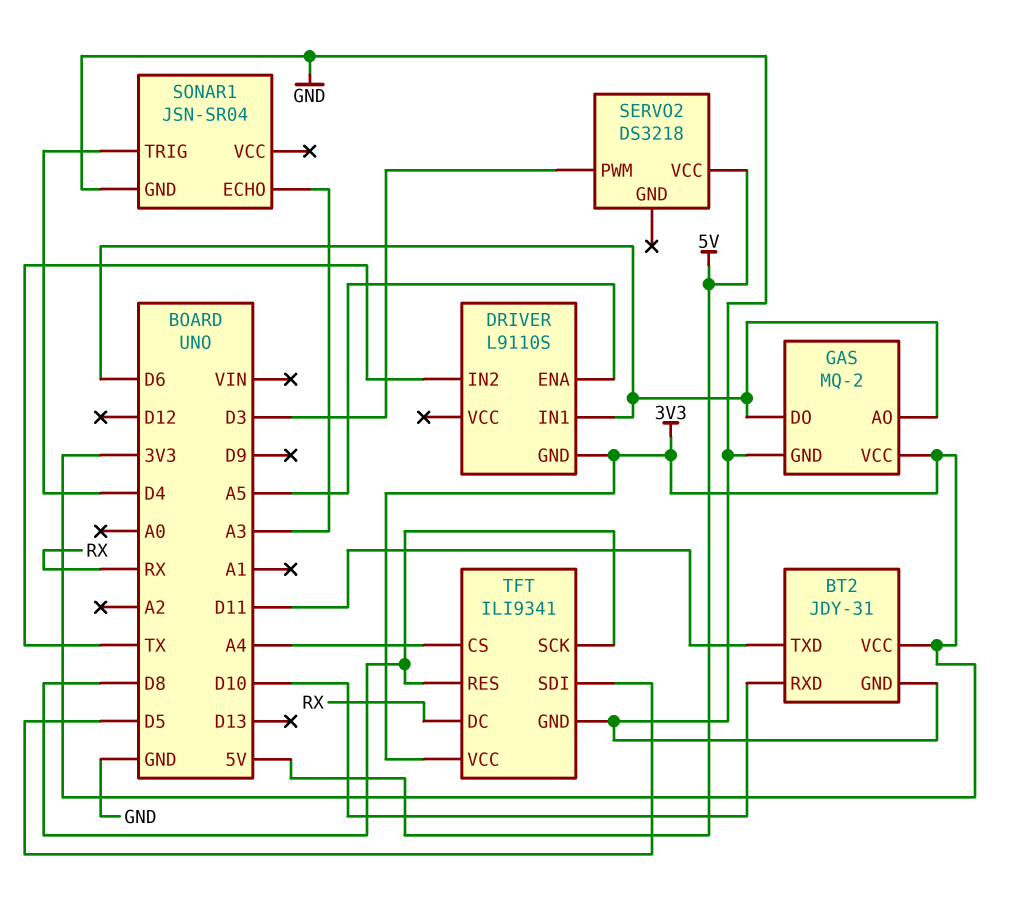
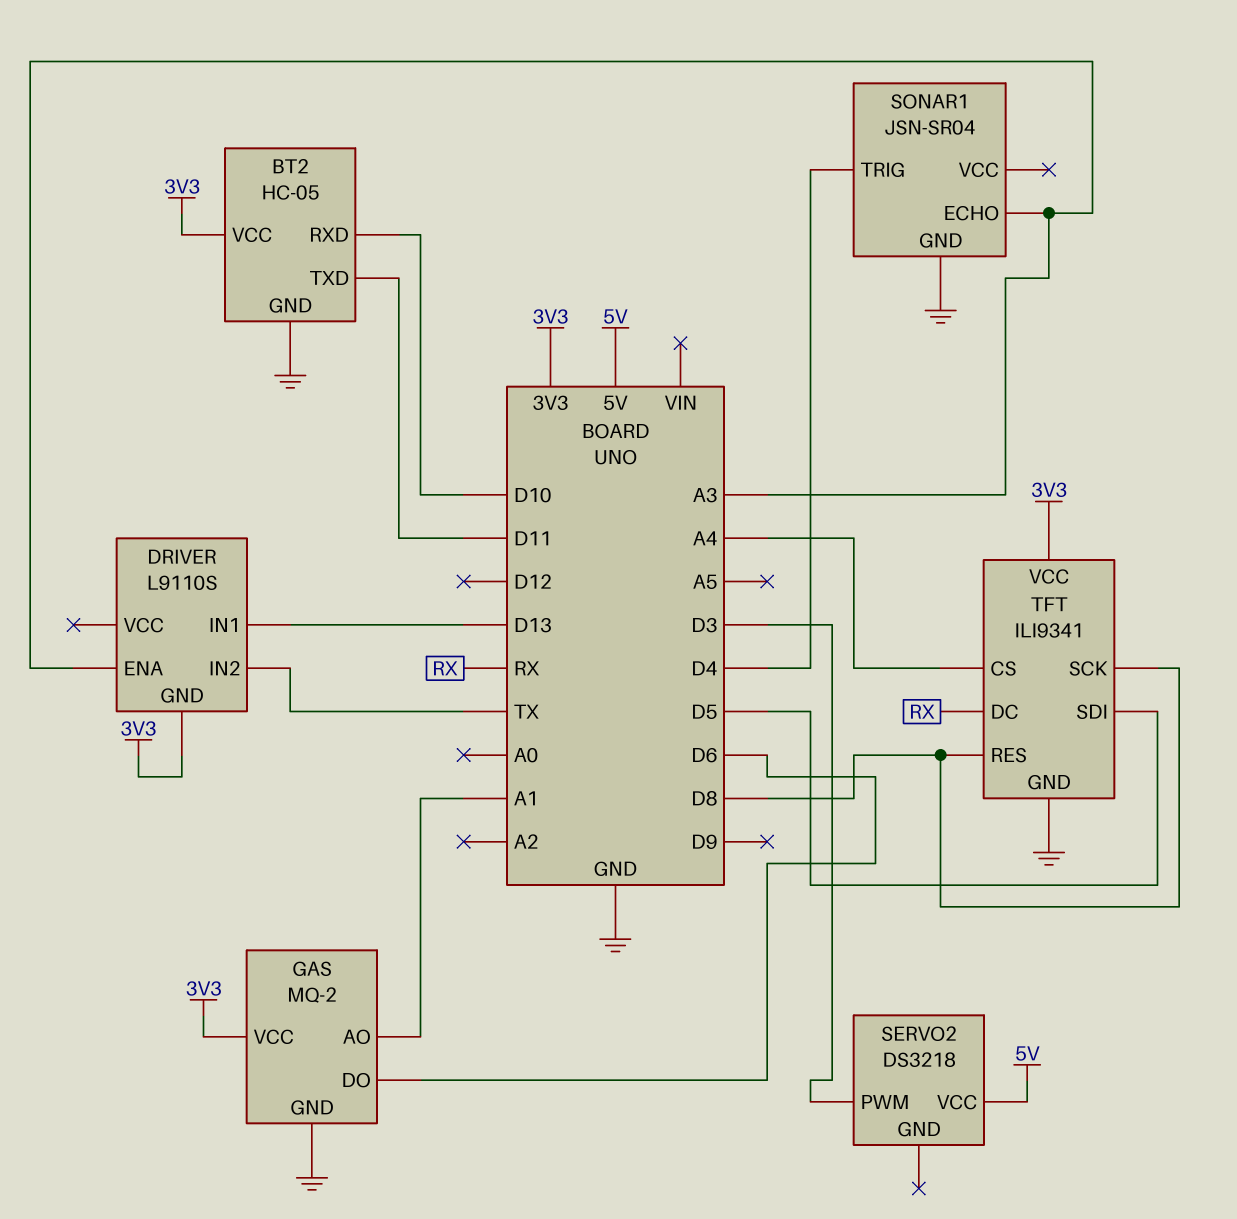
BT2: JDY-31 -> HC-05
DRIVER pin ENA: A5 -> A3
DRIVER pin IN1: D6 -> D13
GAS pin AO: D6 -> A1

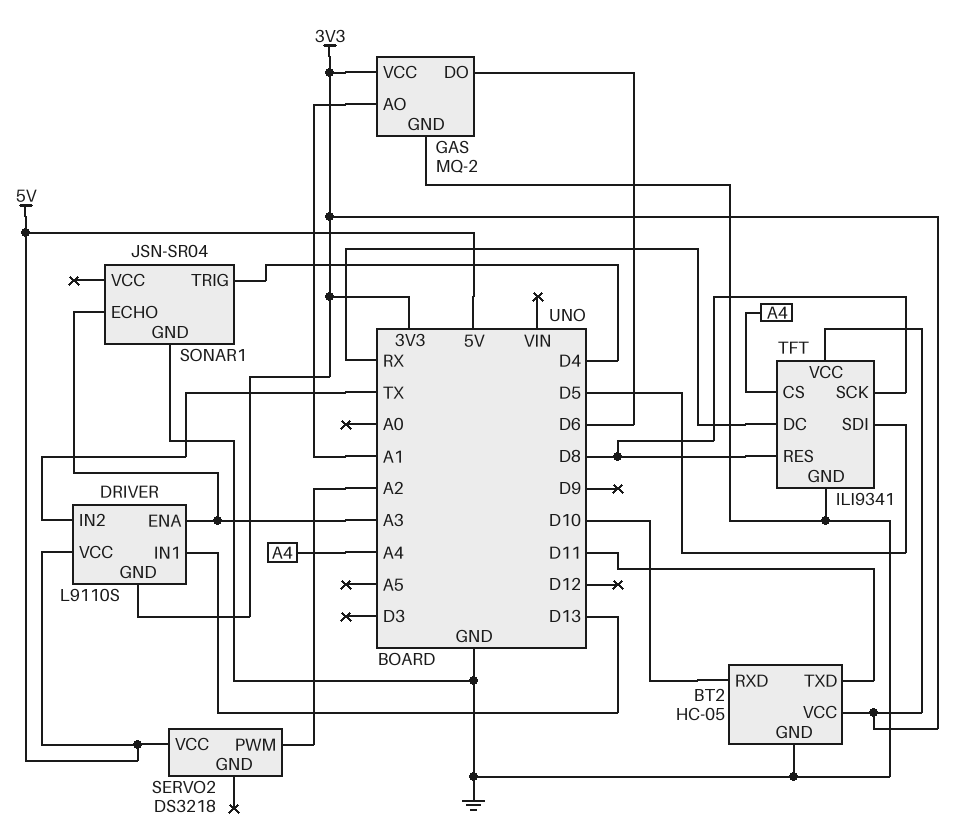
DRIVER pin VCC: none -> 5V
SERVO2 pin PWM: D3 -> A2

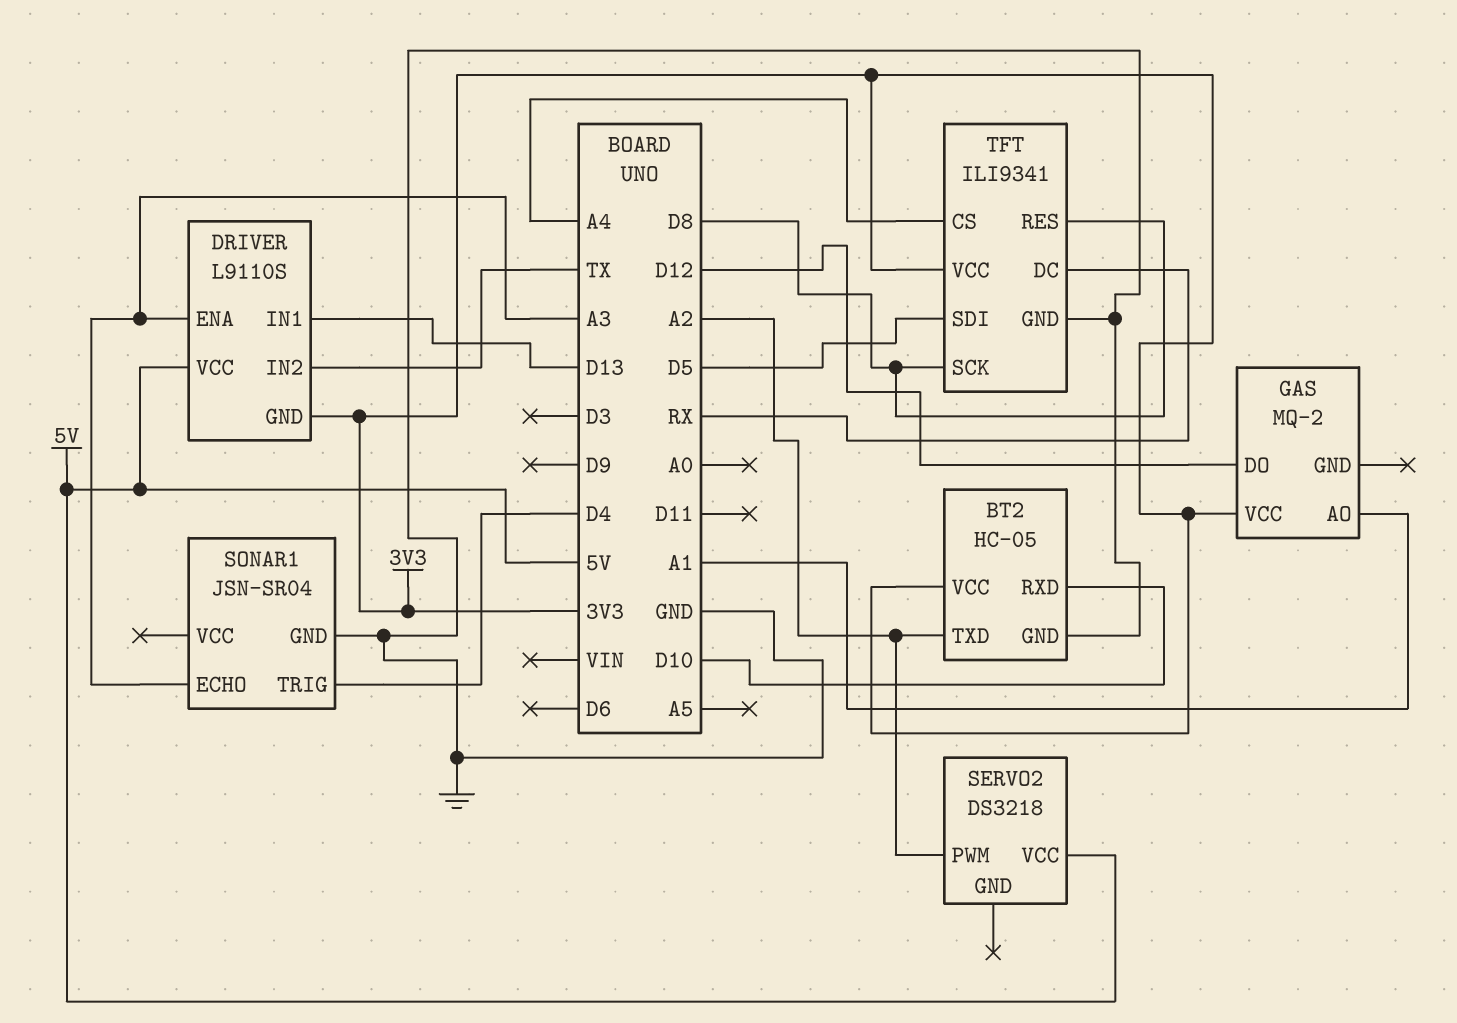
BT2 pin TXD: D11 -> A2
GAS pin DO: D6 -> D12
GAS pin GND: GND -> none

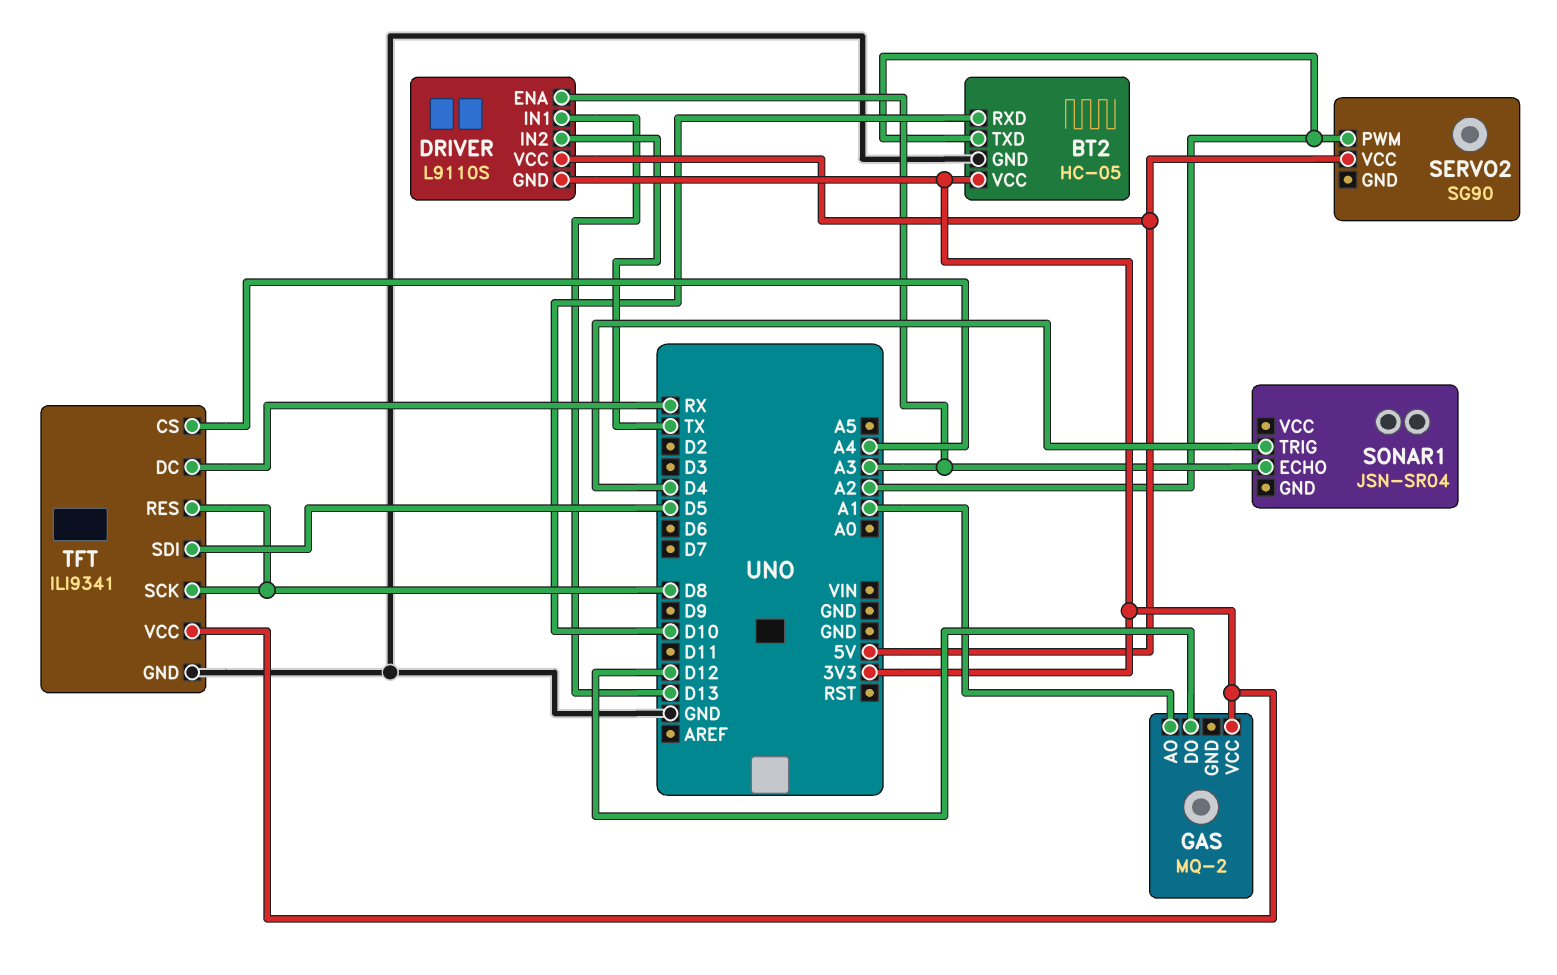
SERVO2: DS3218 -> SG90
SONAR1 pin GND: GND -> none

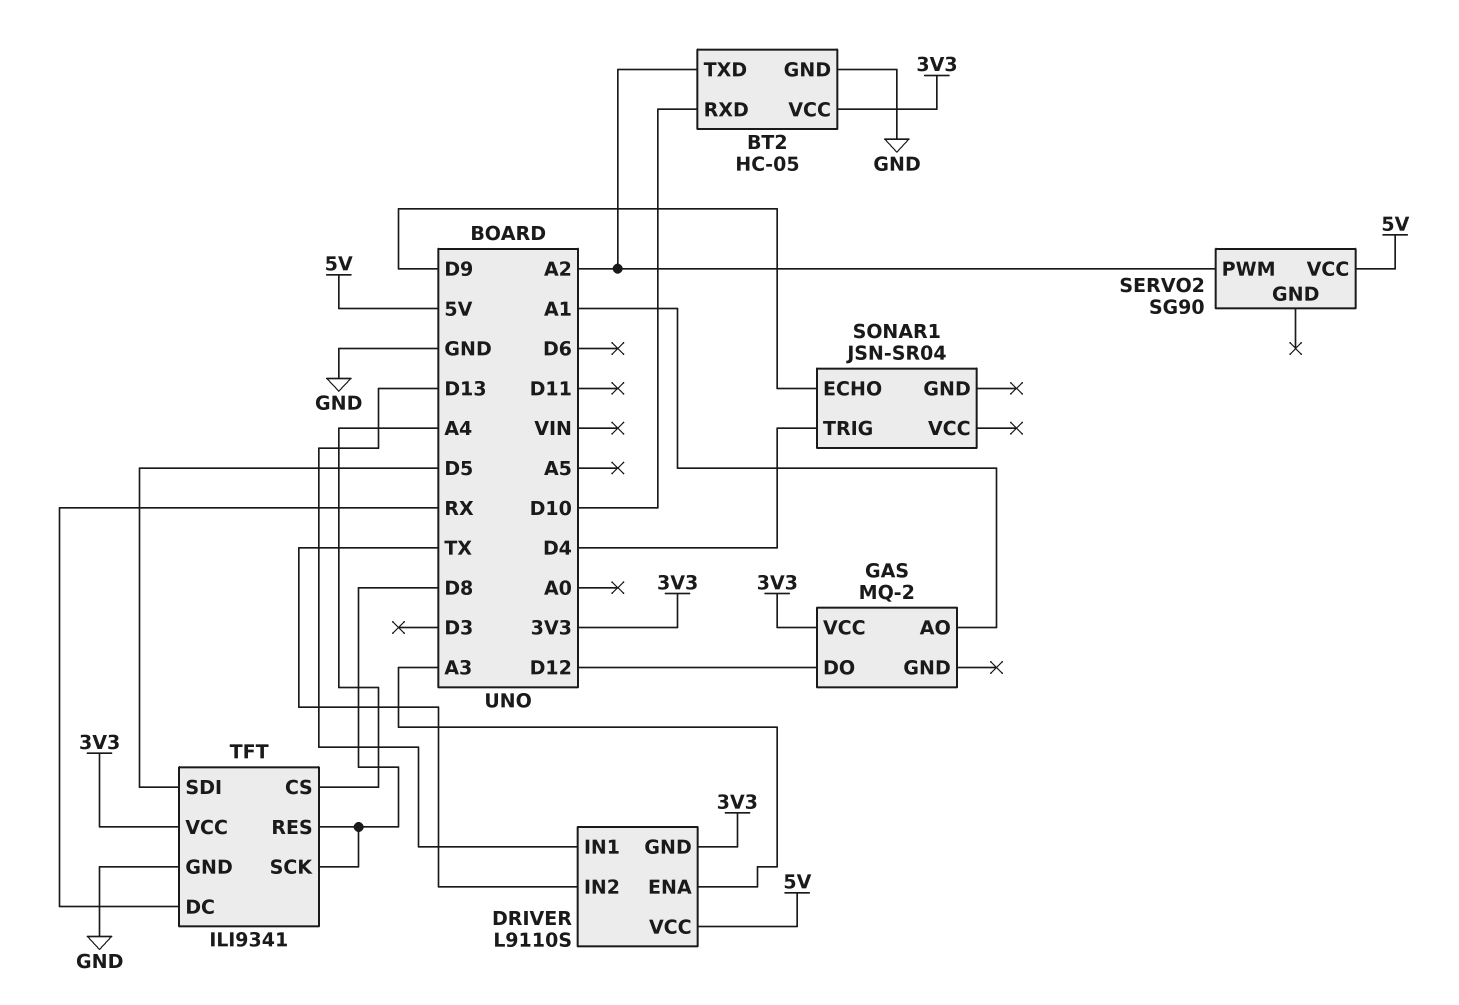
SONAR1 pin ECHO: A3 -> D9

